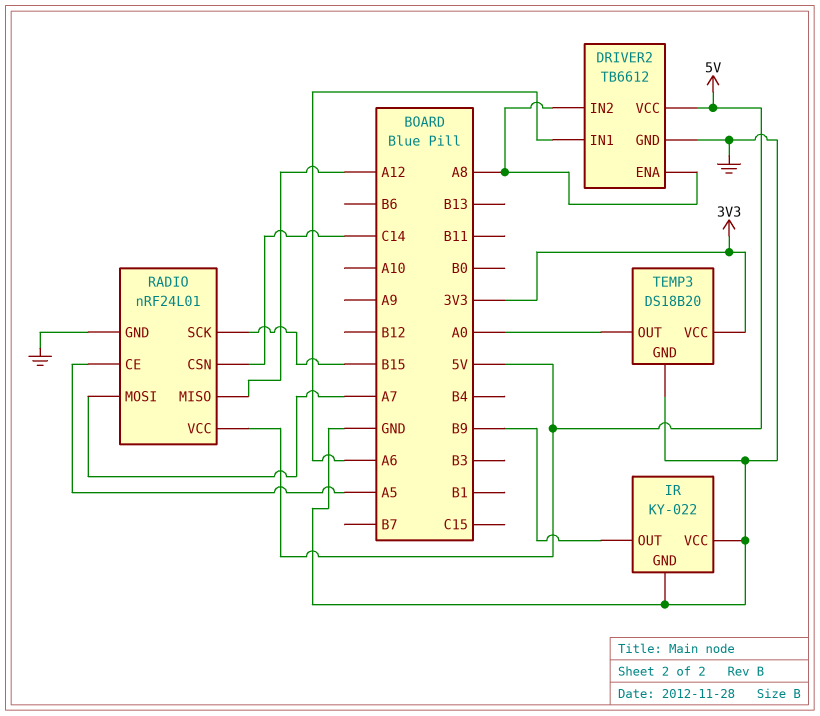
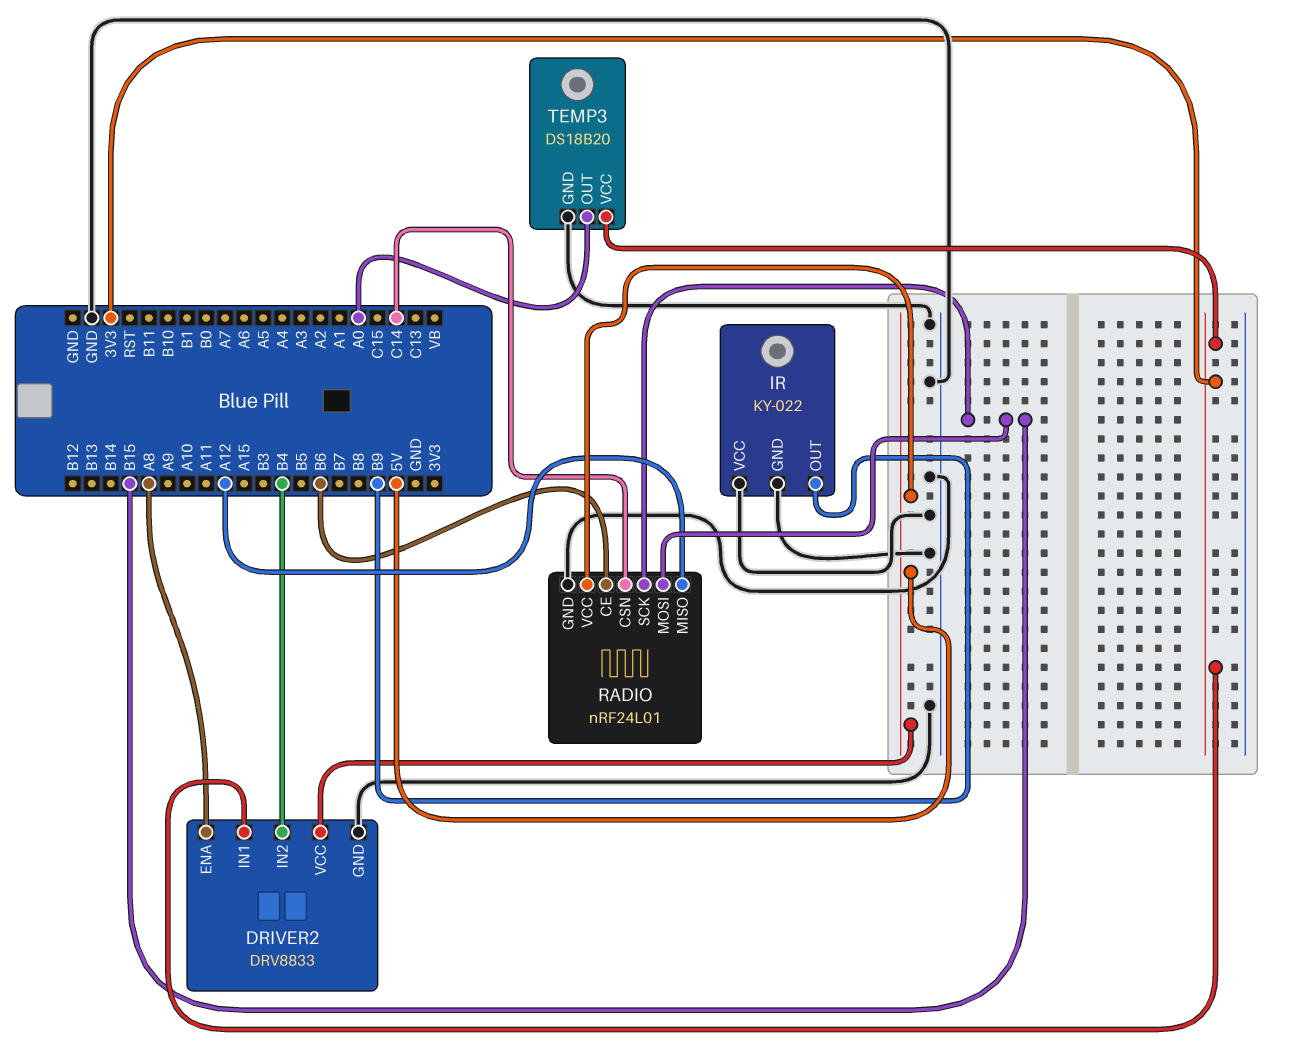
DRIVER2: TB6612 -> DRV8833
DRIVER2 pin IN1: A6 -> 3V3
DRIVER2 pin IN2: A8 -> B4
RADIO pin CE: A5 -> B6
RADIO pin MOSI: A7 -> B15

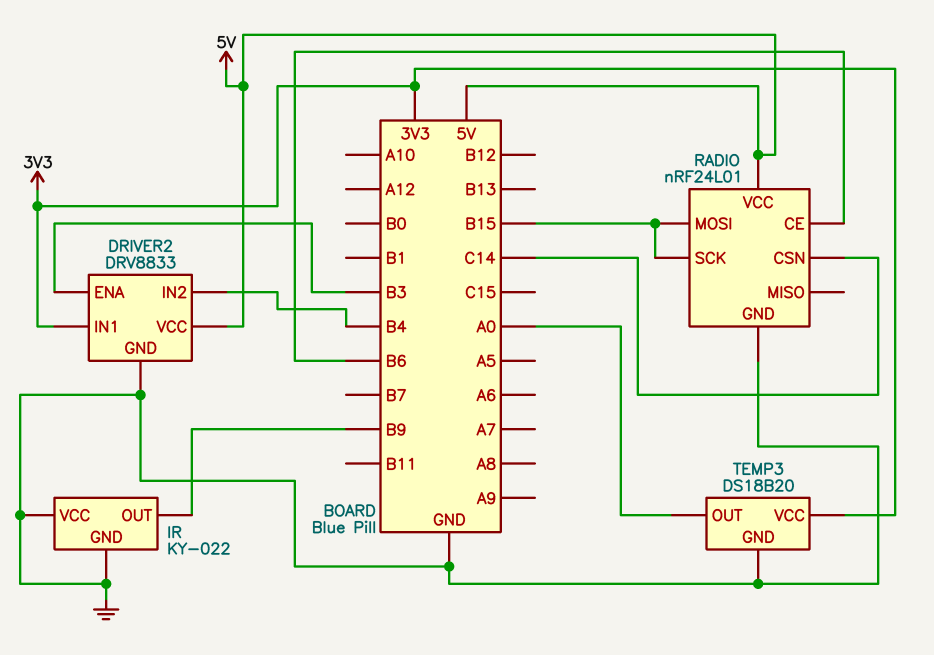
DRIVER2 pin ENA: A8 -> B3
RADIO pin MISO: A12 -> none

